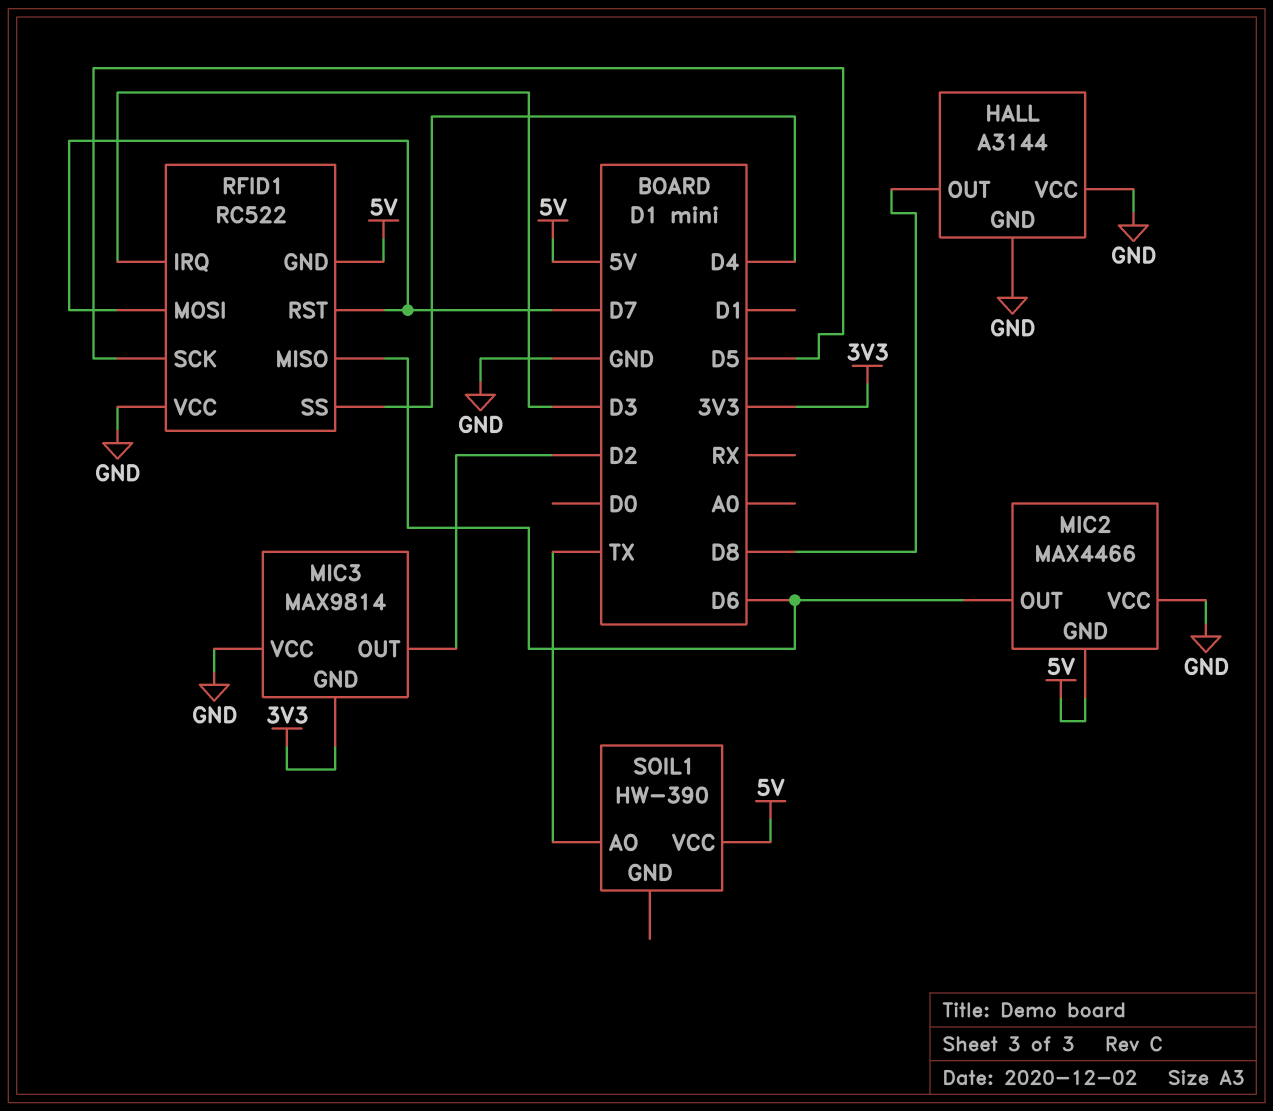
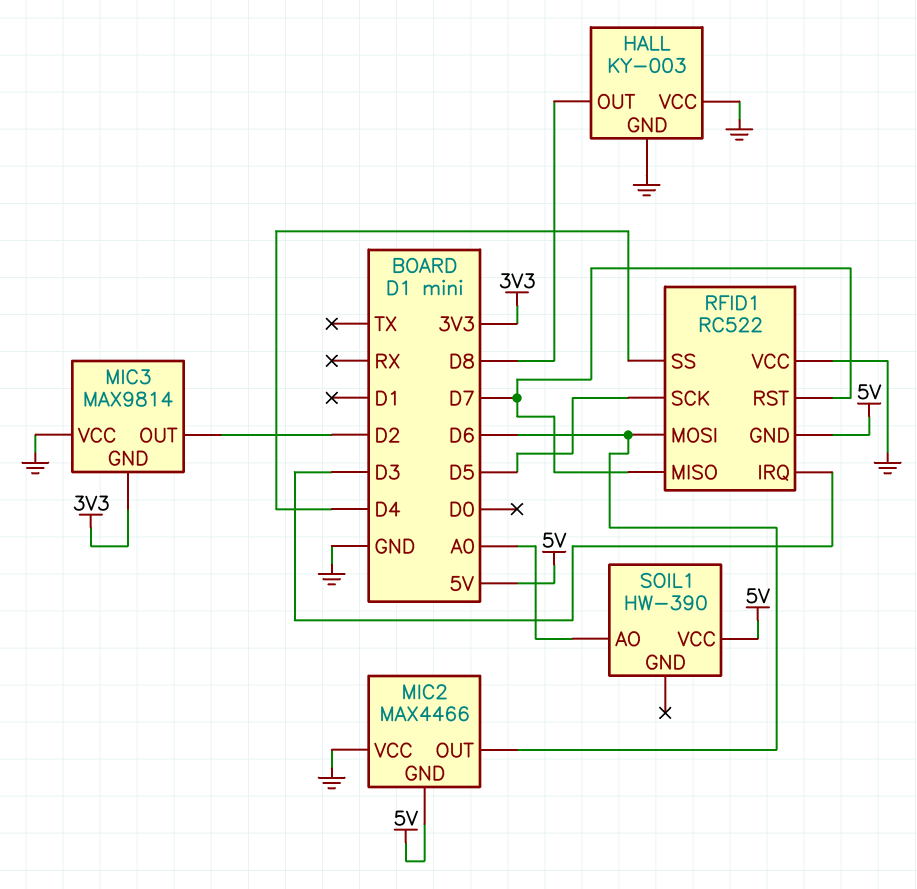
HALL: A3144 -> KY-003
RFID1 pin MISO: D6 -> D7
RFID1 pin MOSI: D7 -> D6
SOIL1 pin AO: TX -> A0

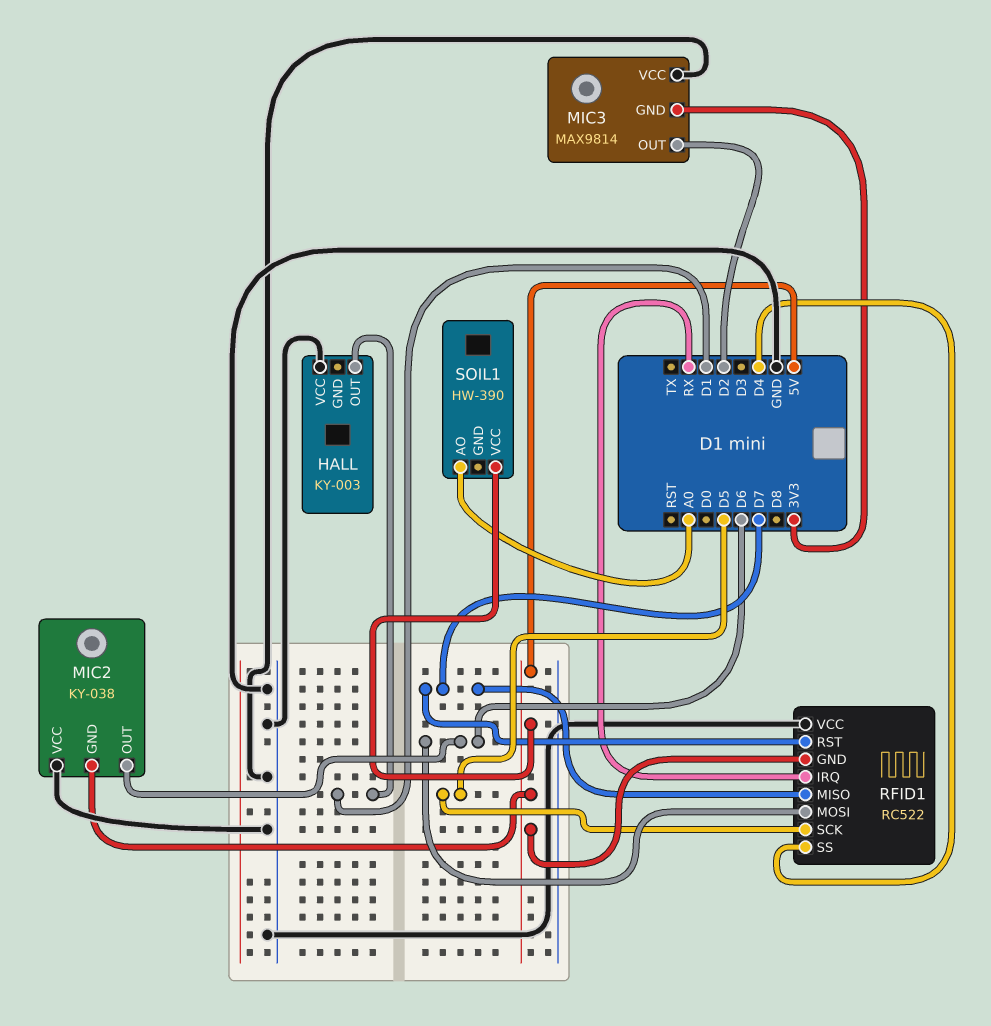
HALL pin GND: GND -> none
HALL pin OUT: D8 -> D1
MIC2: MAX4466 -> KY-038
RFID1 pin IRQ: D3 -> RX

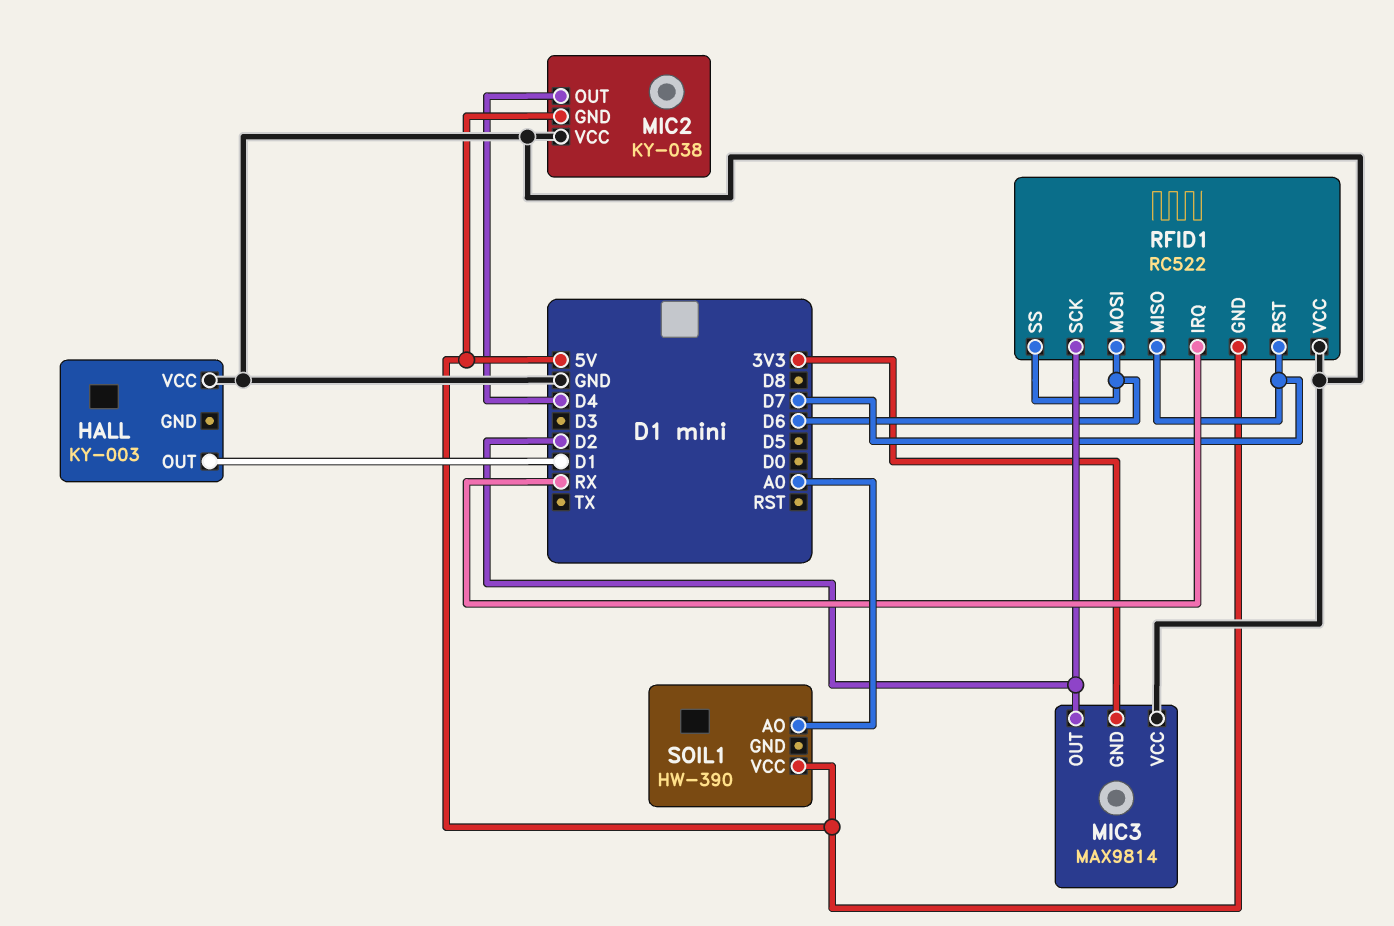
MIC2 pin OUT: D6 -> D4
RFID1 pin SCK: D5 -> D2
RFID1 pin SS: D4 -> D6

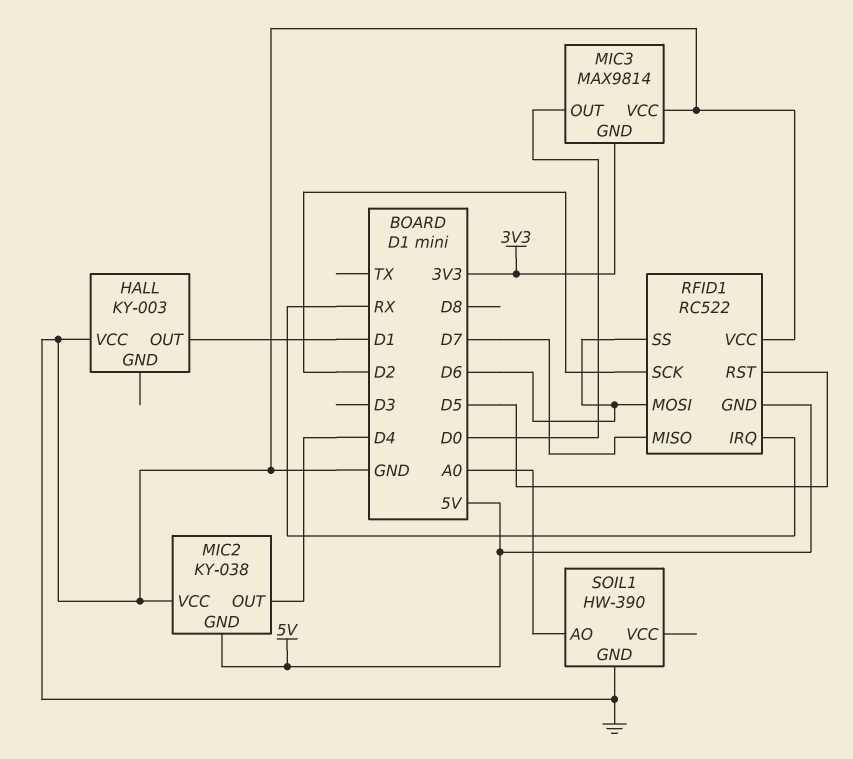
MIC3 pin OUT: D2 -> D0
RFID1 pin RST: D7 -> D5
SOIL1 pin GND: none -> GND
SOIL1 pin VCC: 5V -> none

